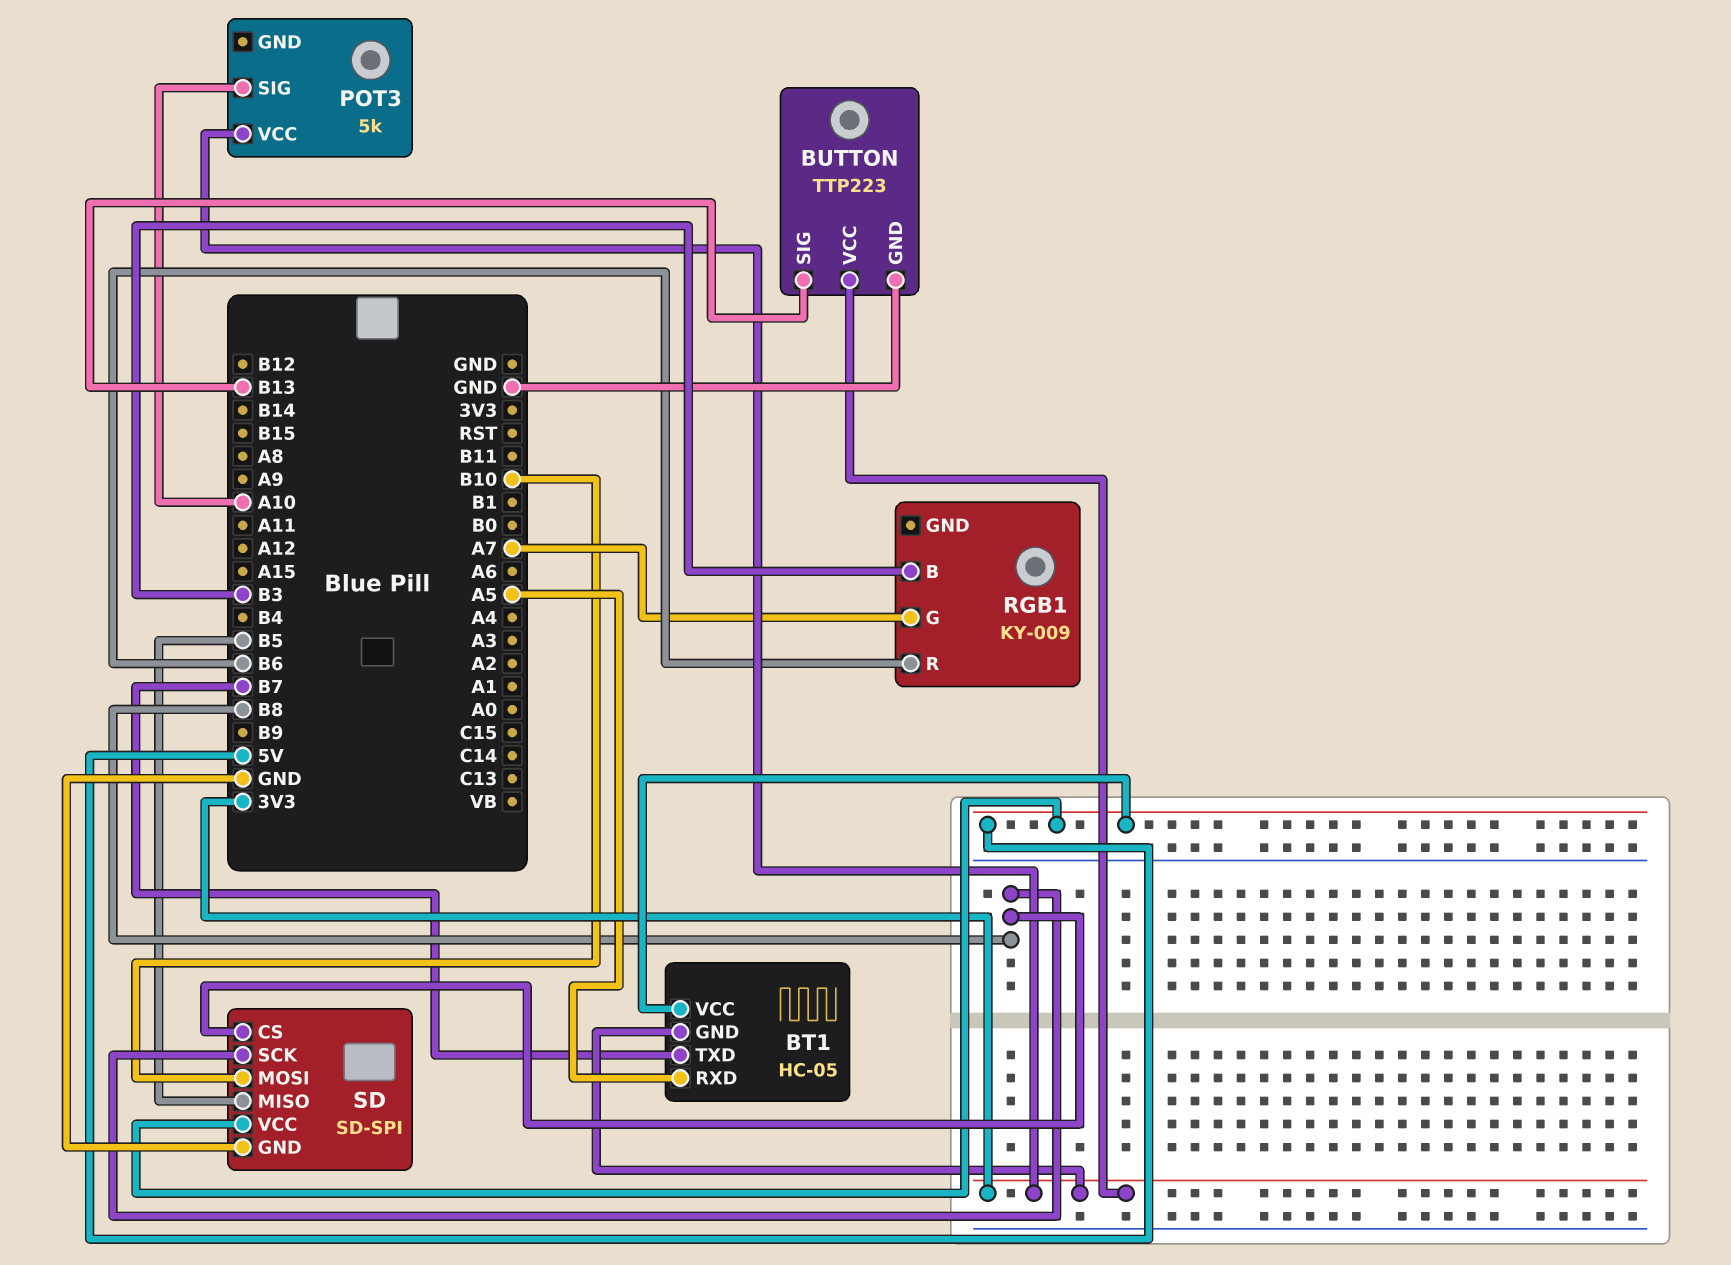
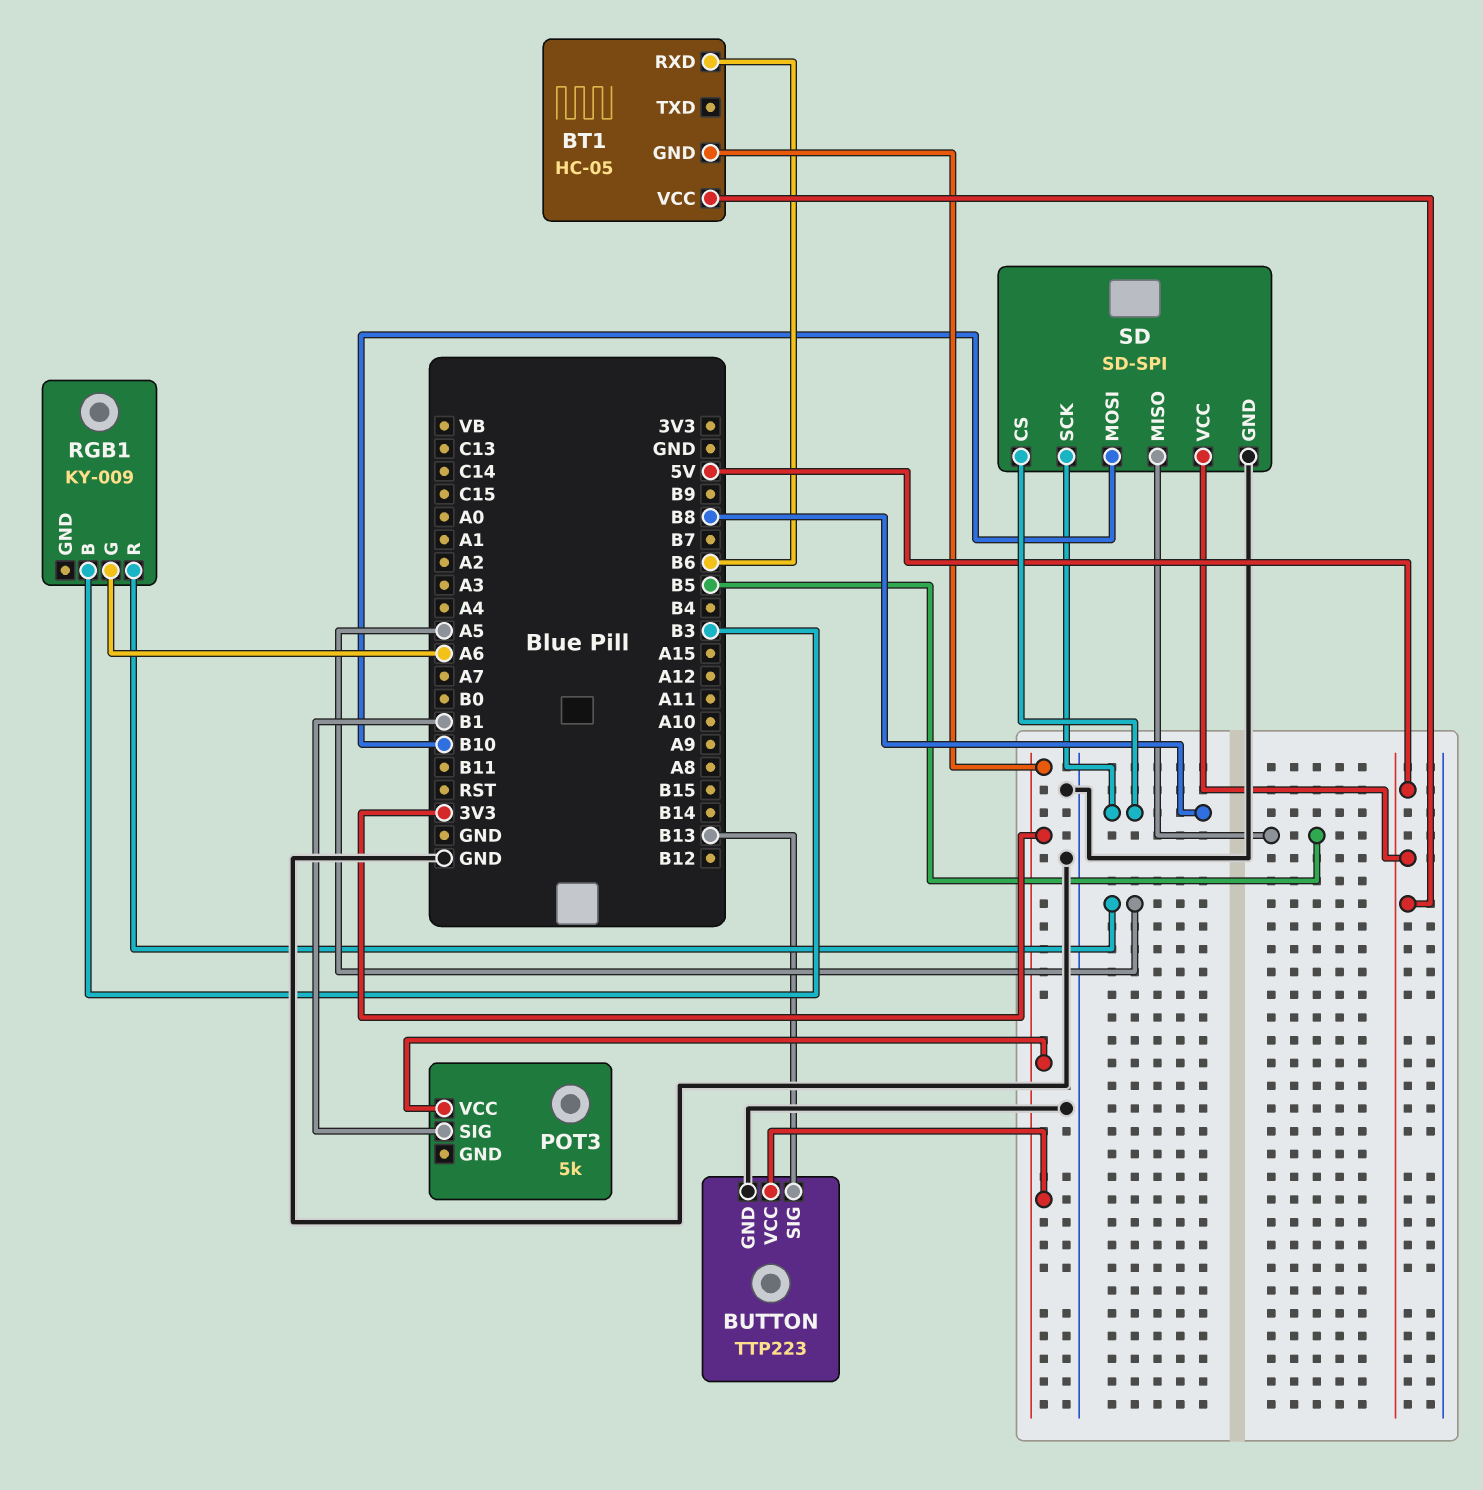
BT1 pin RXD: A5 -> B6
BT1 pin TXD: B7 -> none
POT3 pin SIG: A10 -> B1
RGB1 pin G: A7 -> A6
RGB1 pin R: B6 -> A5

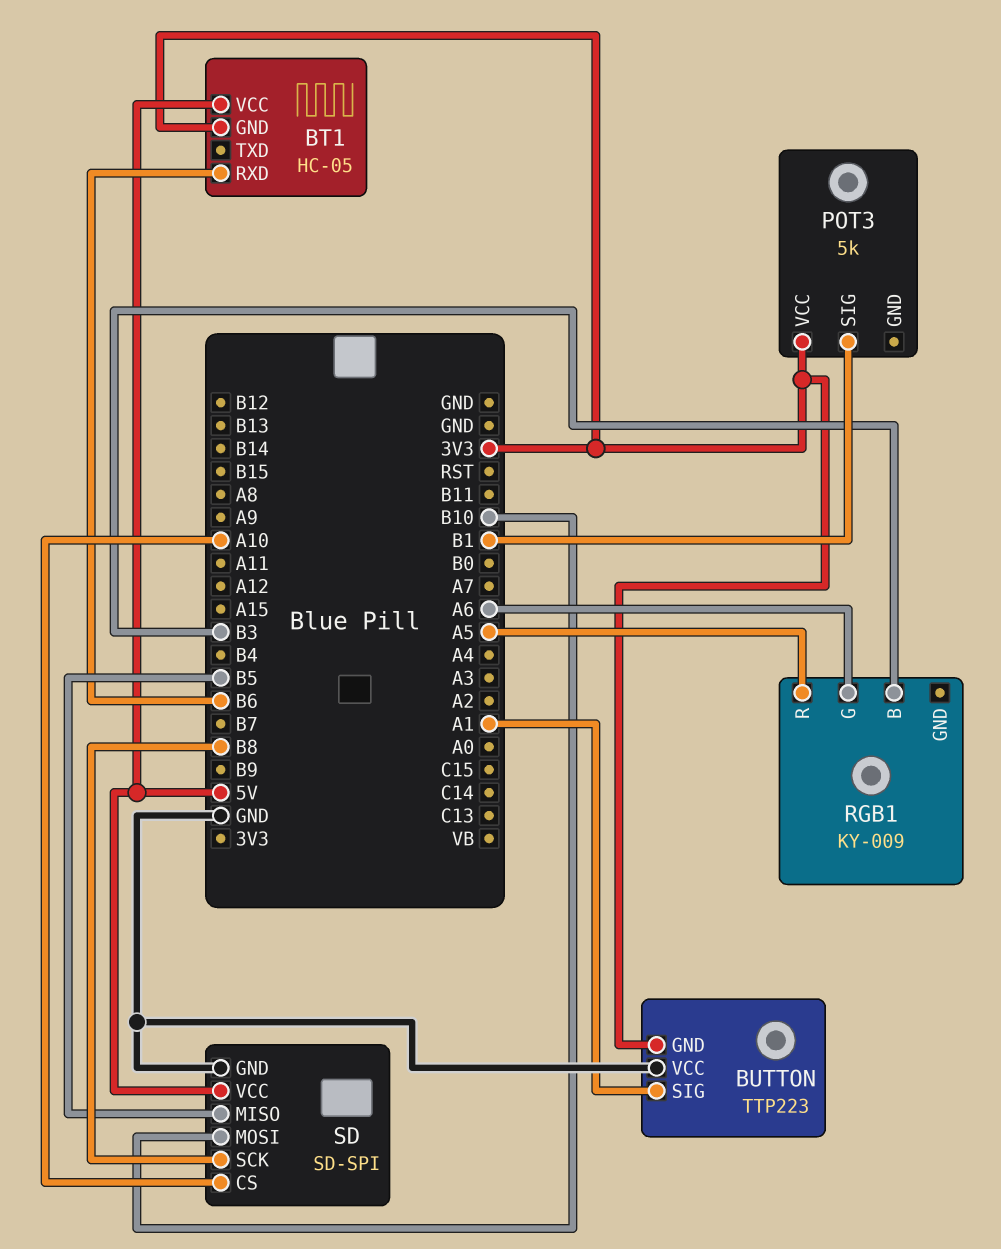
BUTTON pin GND: GND -> 3V3
BUTTON pin SIG: B13 -> A1
BUTTON pin VCC: 3V3 -> GND
SD pin CS: B8 -> A10

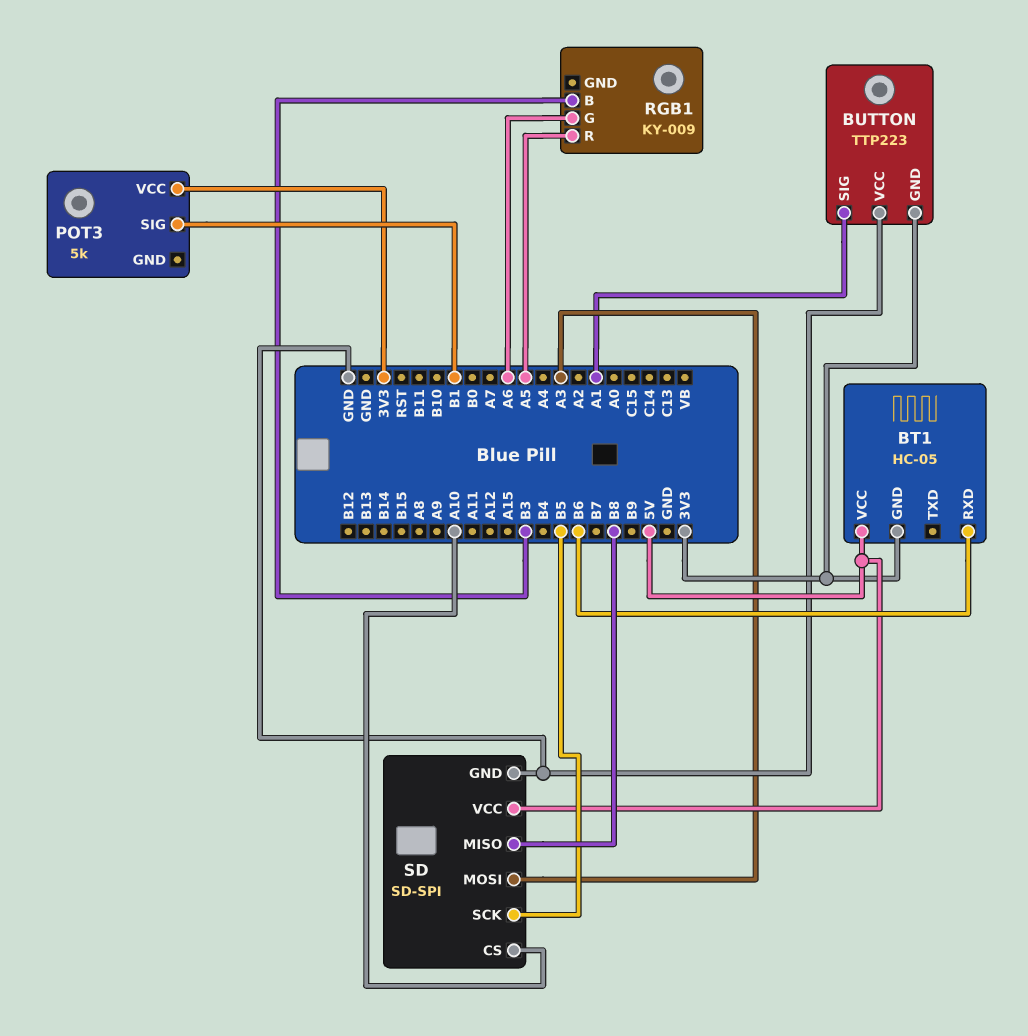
SD pin MISO: B5 -> B8
SD pin MOSI: B10 -> A3
SD pin SCK: B8 -> B5

